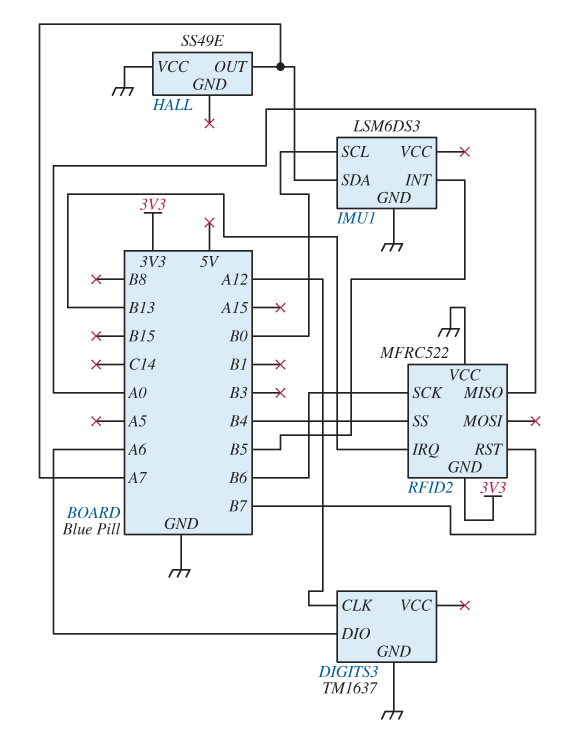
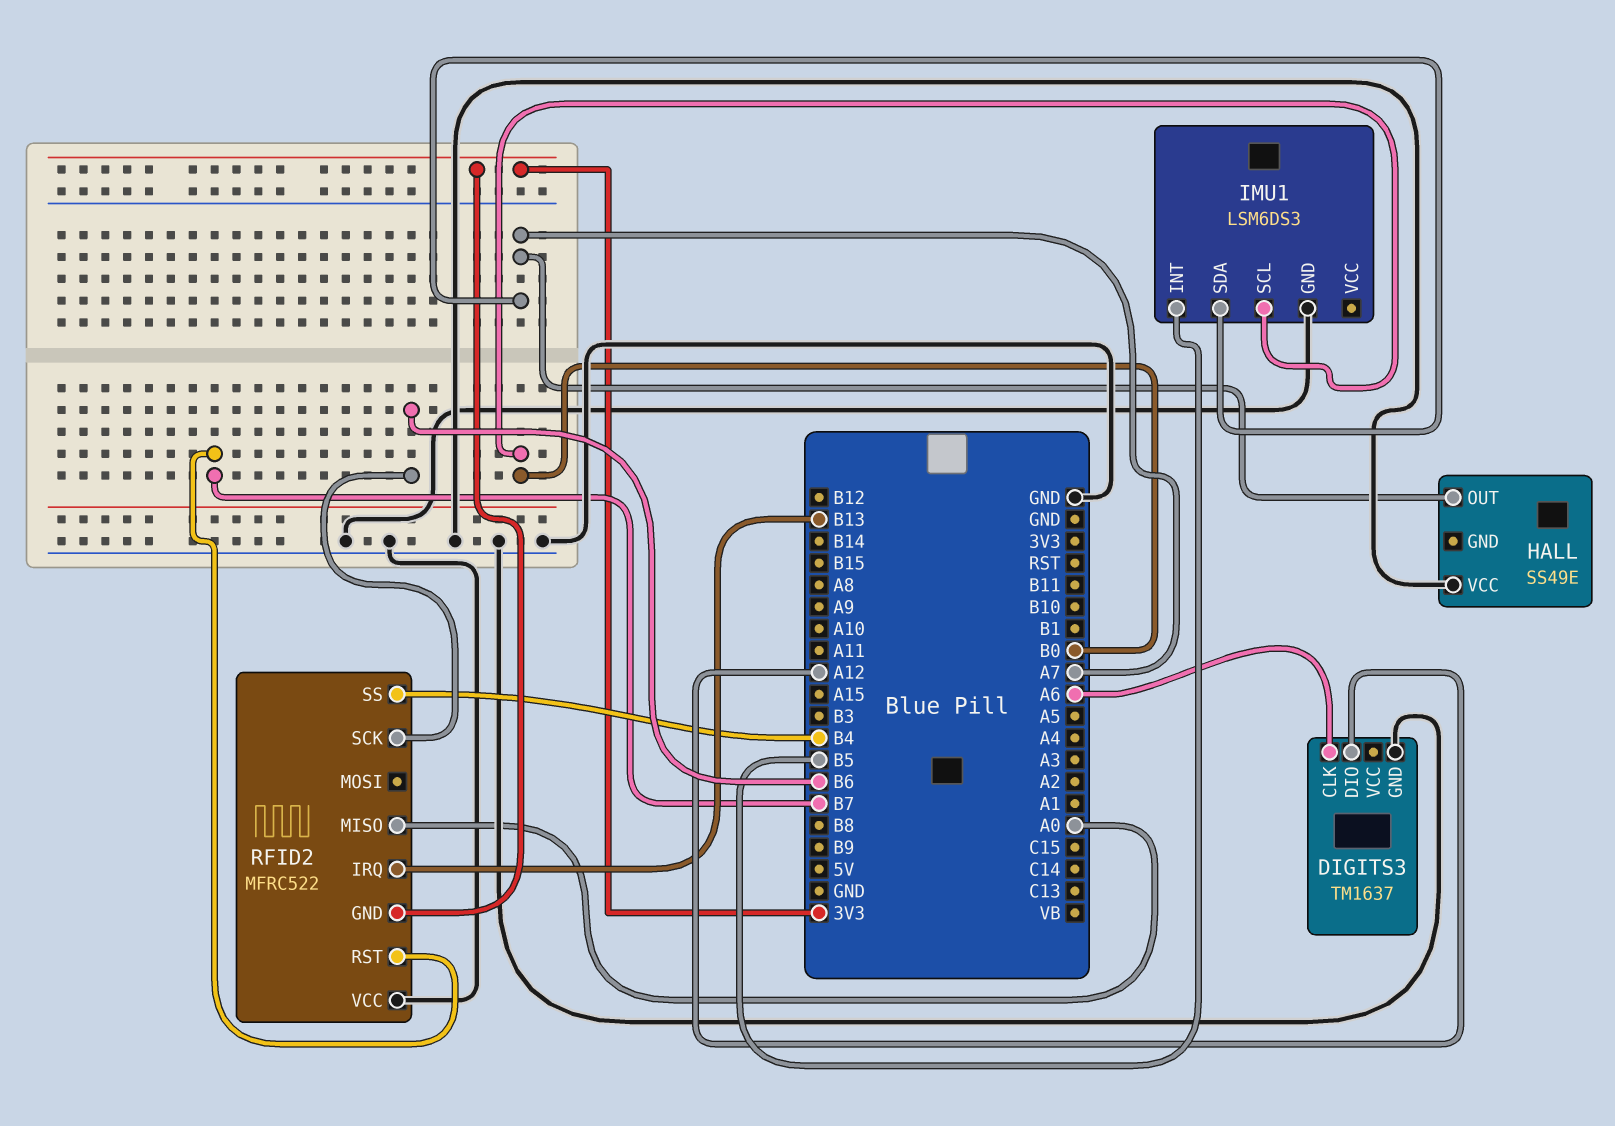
DIGITS3 pin CLK: A12 -> A6
DIGITS3 pin DIO: A6 -> A12

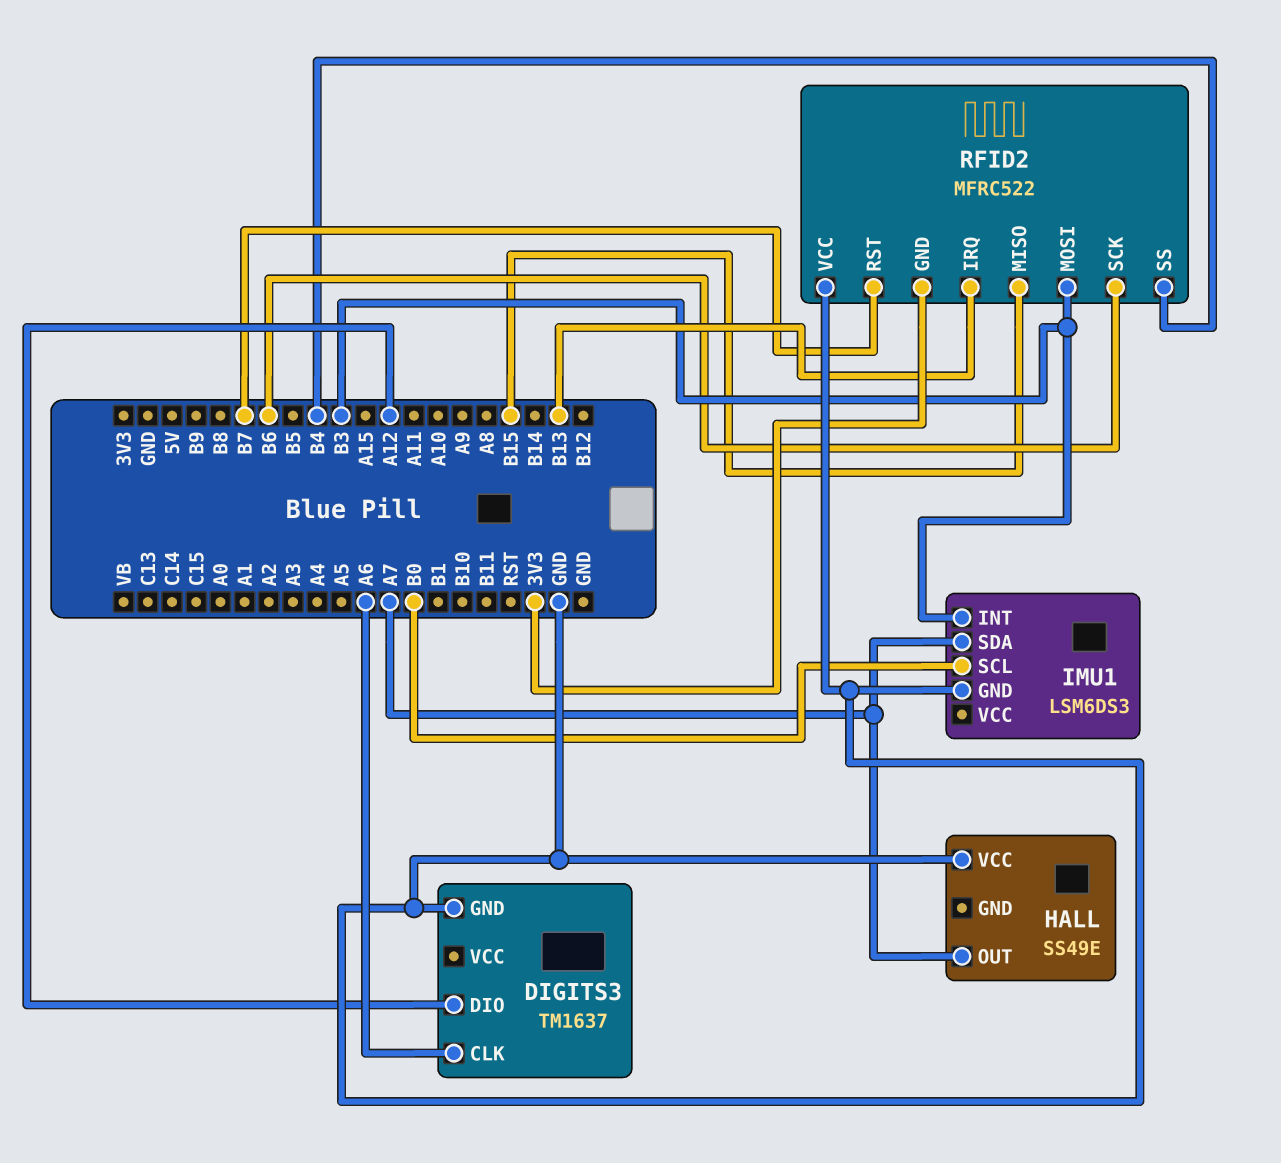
IMU1 pin INT: B5 -> B3
RFID2 pin MISO: A0 -> B15
RFID2 pin MOSI: none -> B3

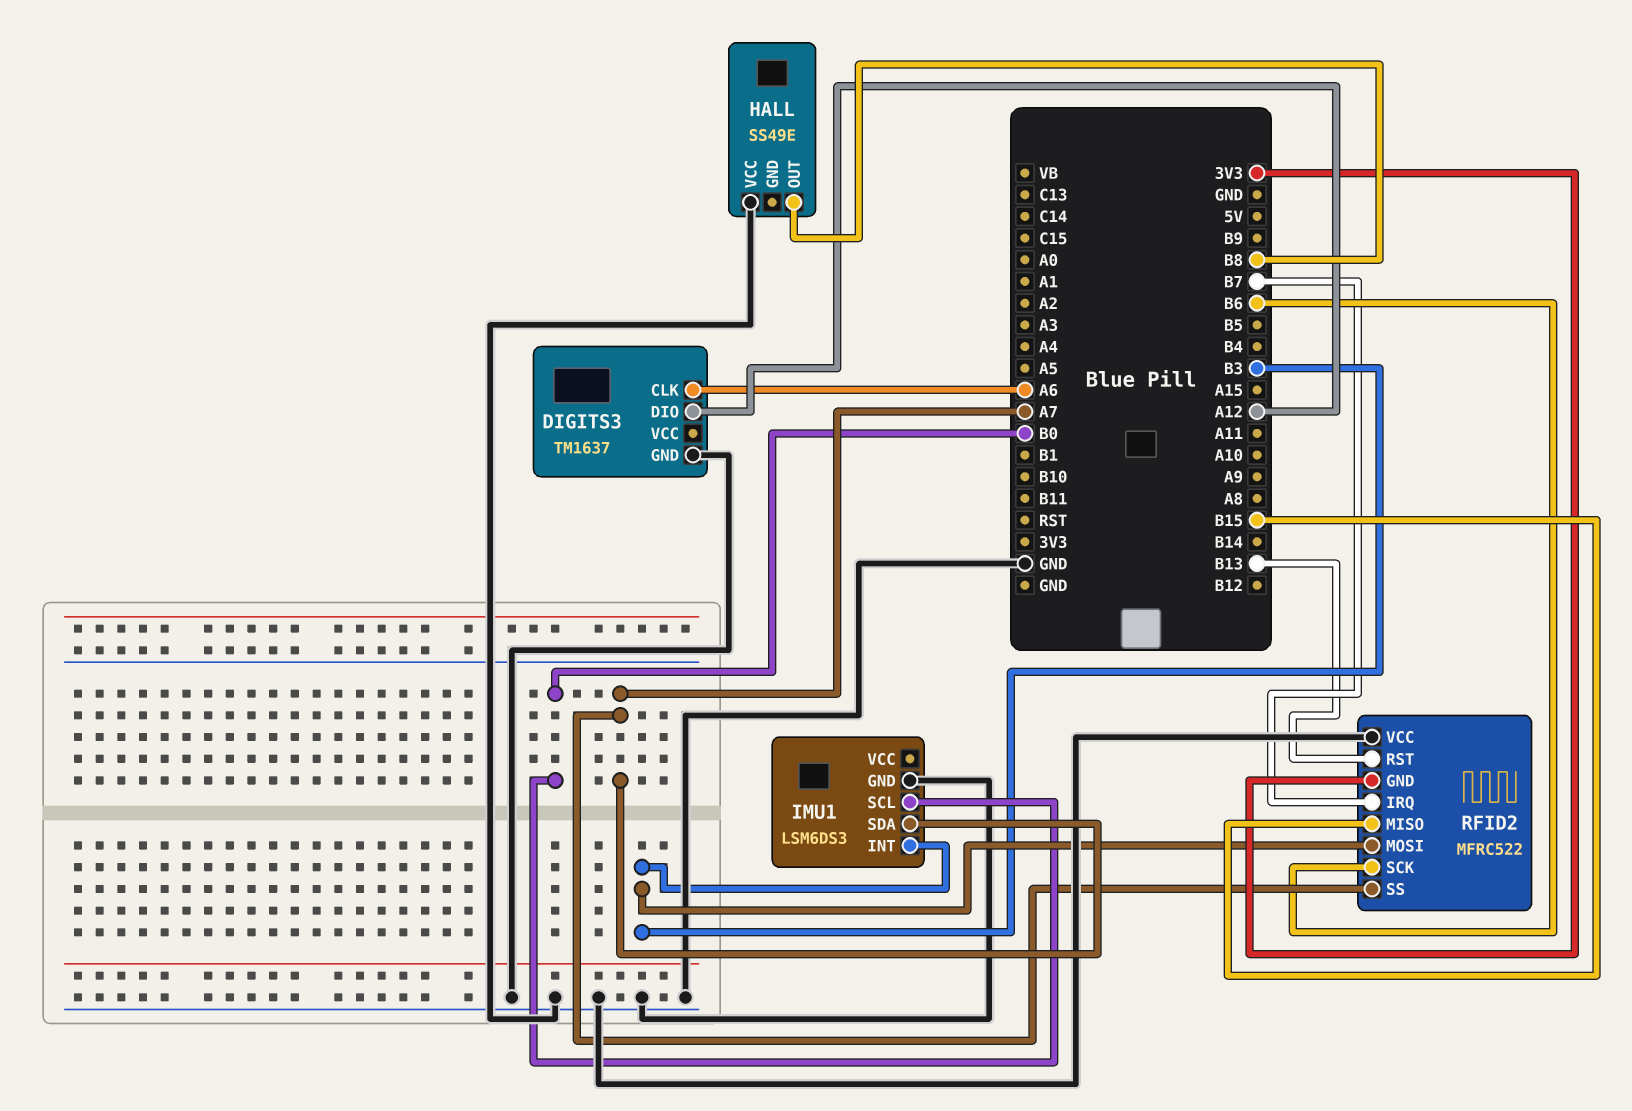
HALL pin OUT: A7 -> B8
RFID2 pin IRQ: B13 -> B7
RFID2 pin RST: B7 -> B13
RFID2 pin SS: B4 -> A7

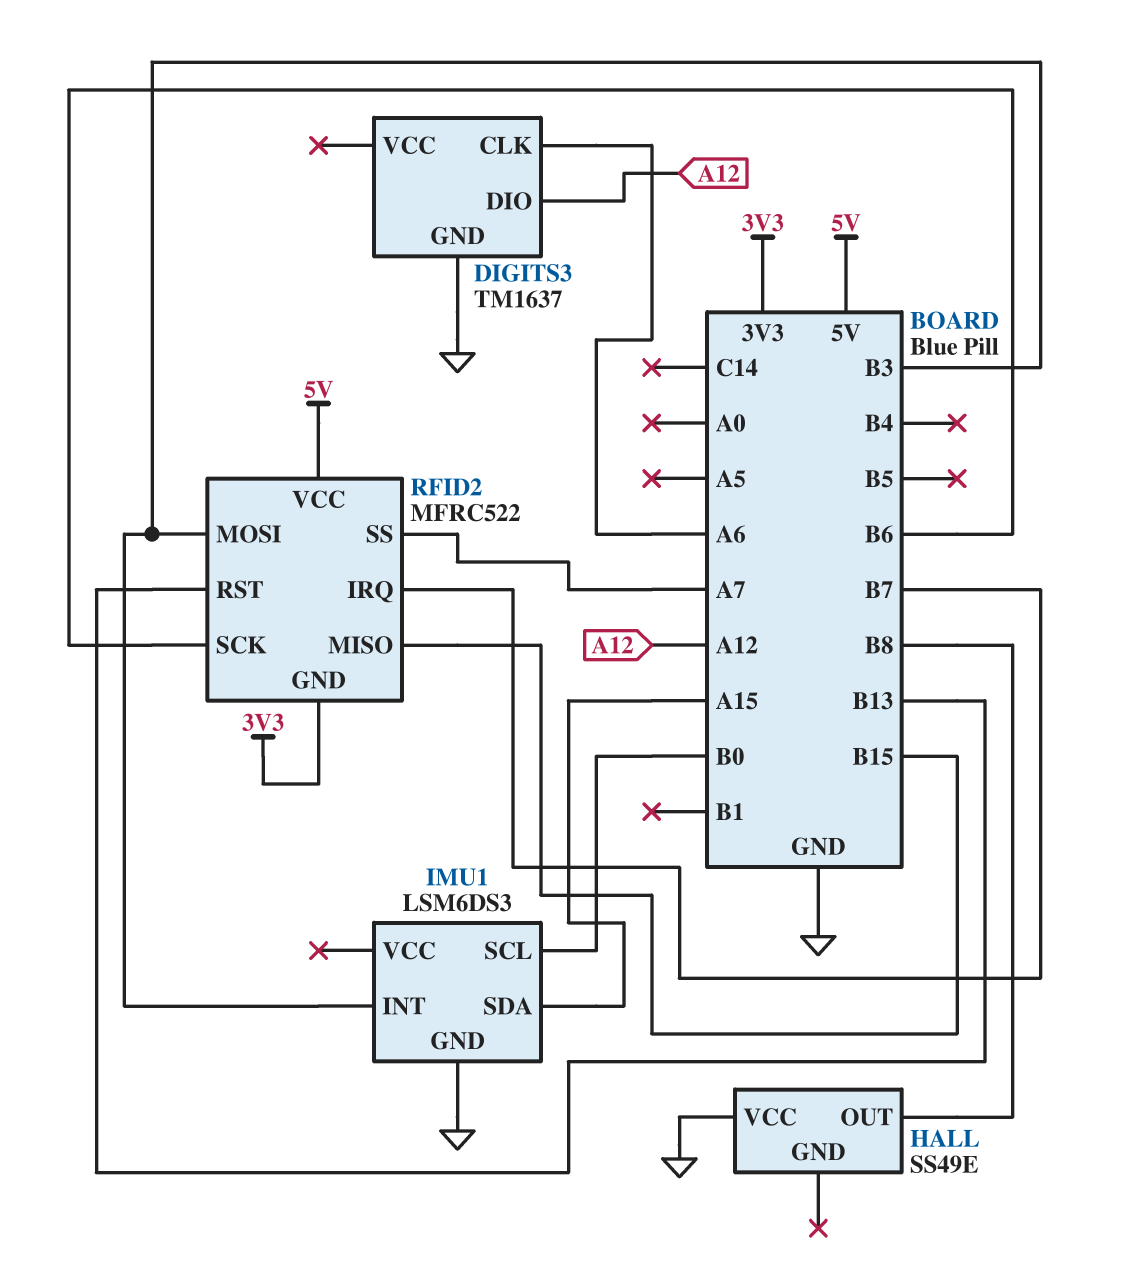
IMU1 pin SDA: A7 -> A15
RFID2 pin VCC: GND -> 5V

